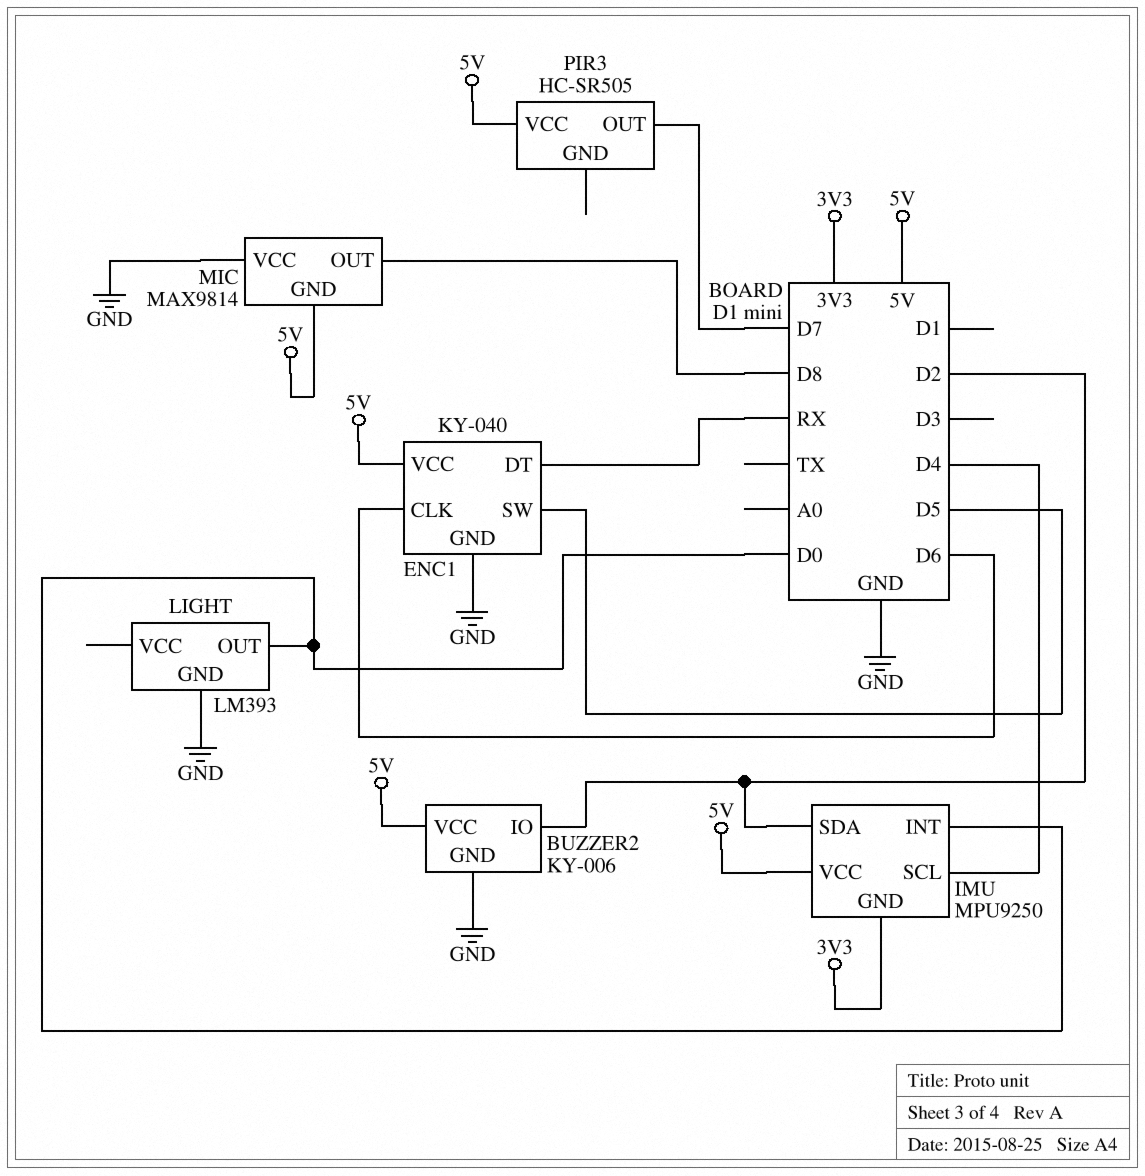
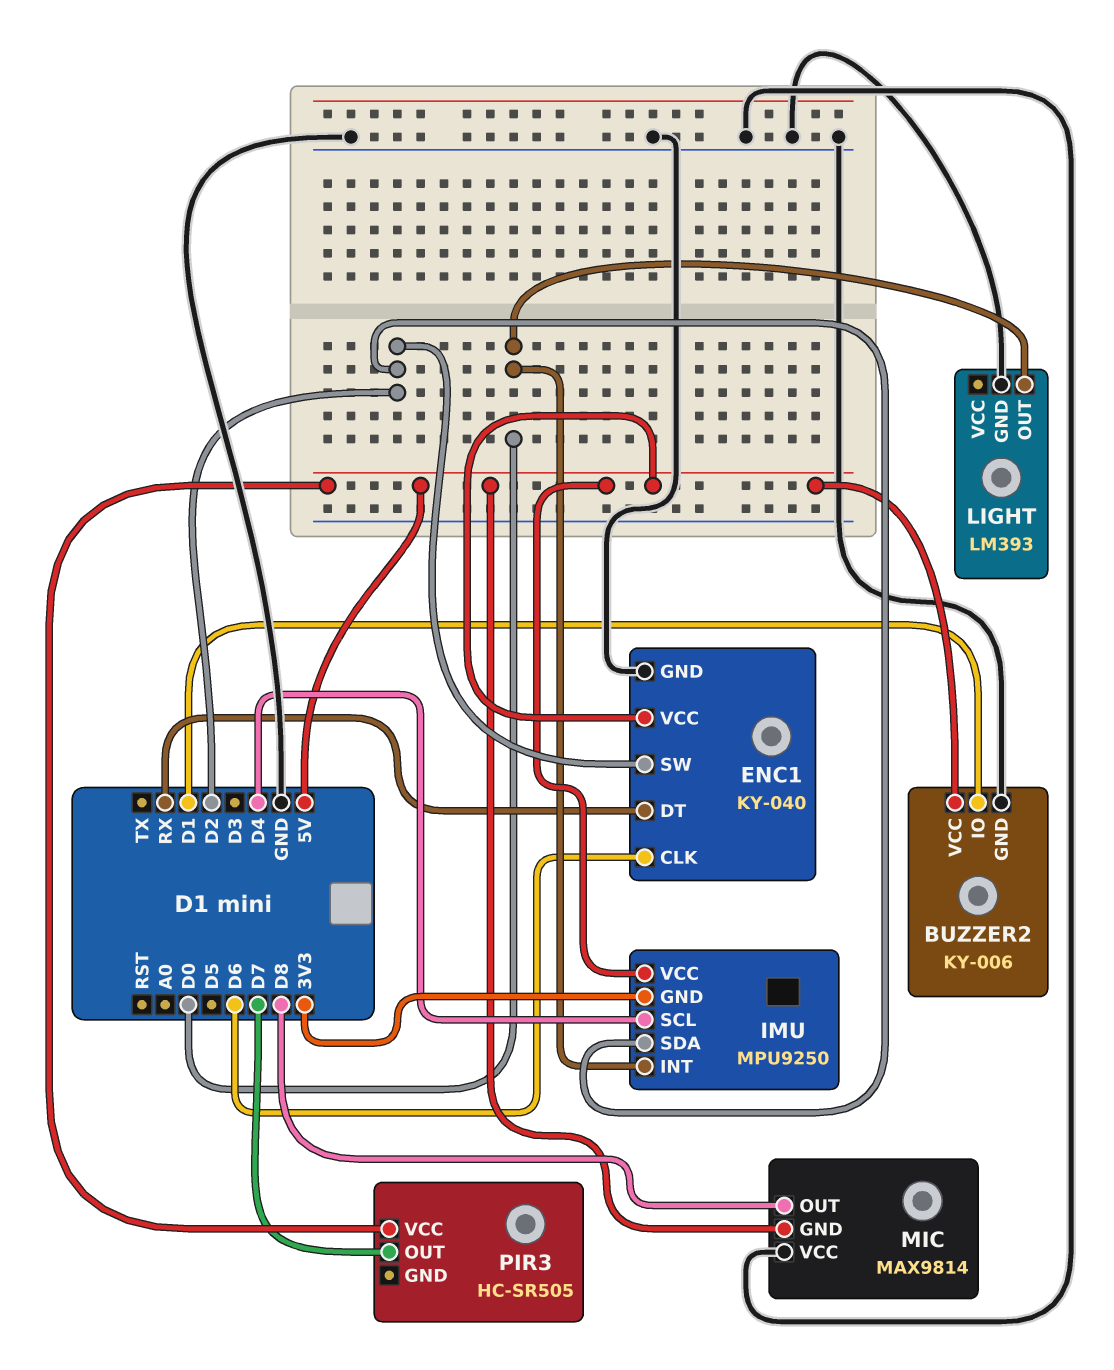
BUZZER2 pin IO: D2 -> D1
ENC1 pin SW: D5 -> D2

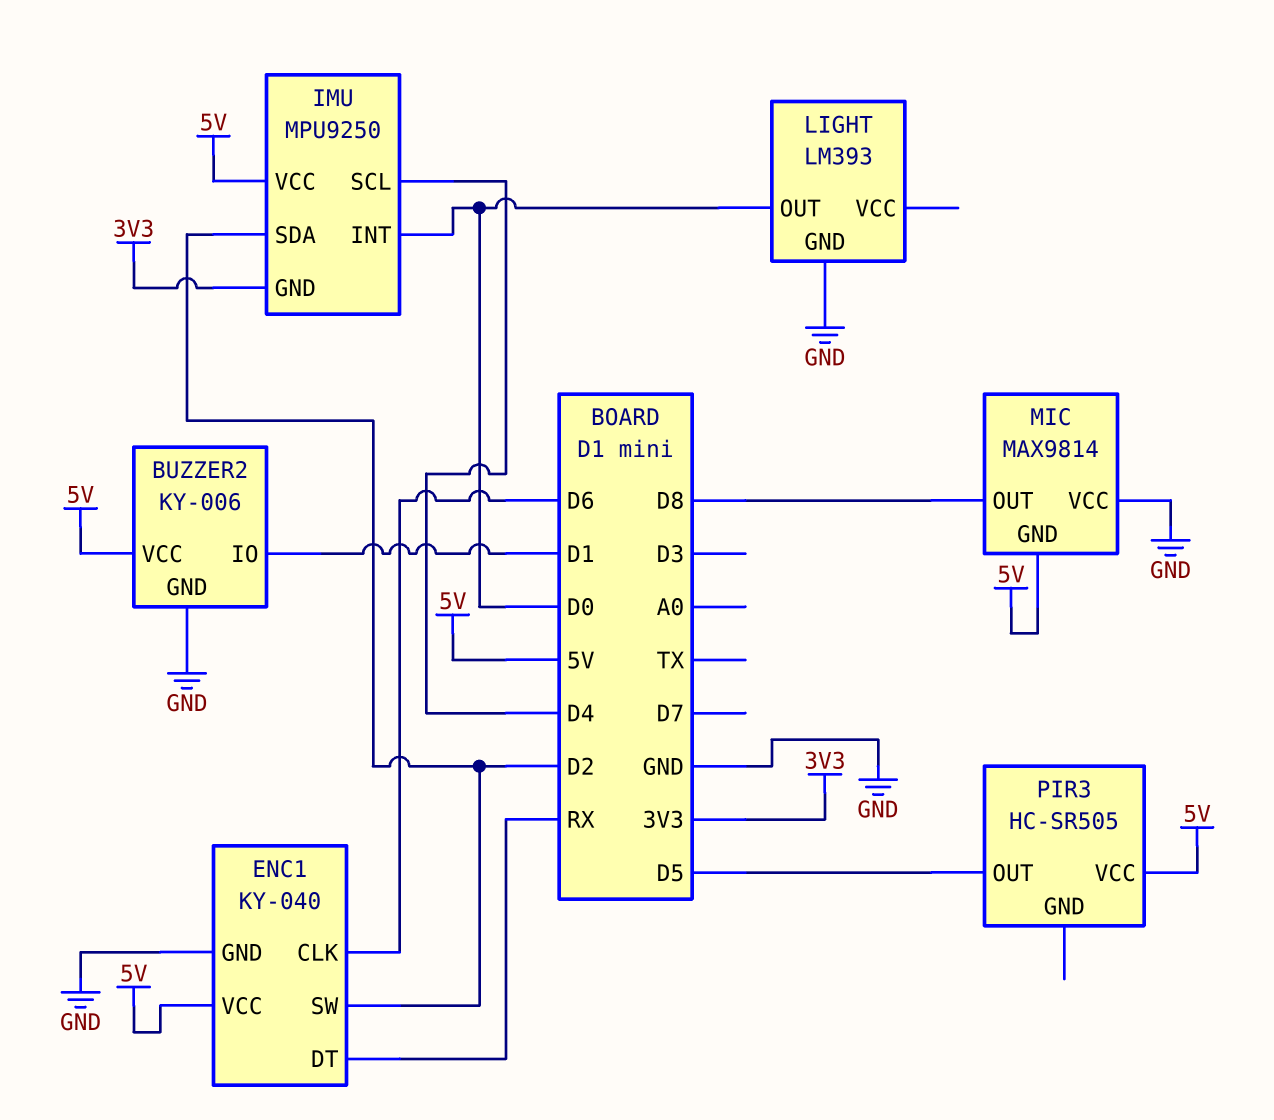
PIR3 pin OUT: D7 -> D5

